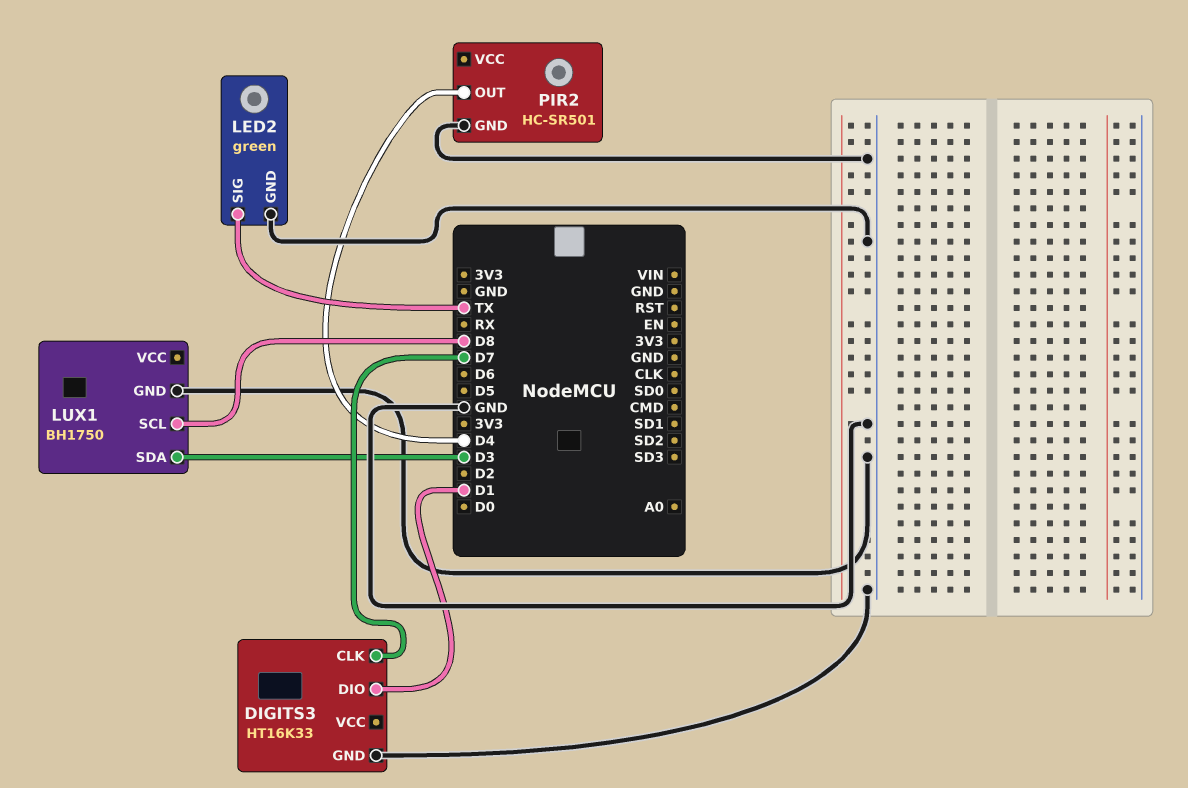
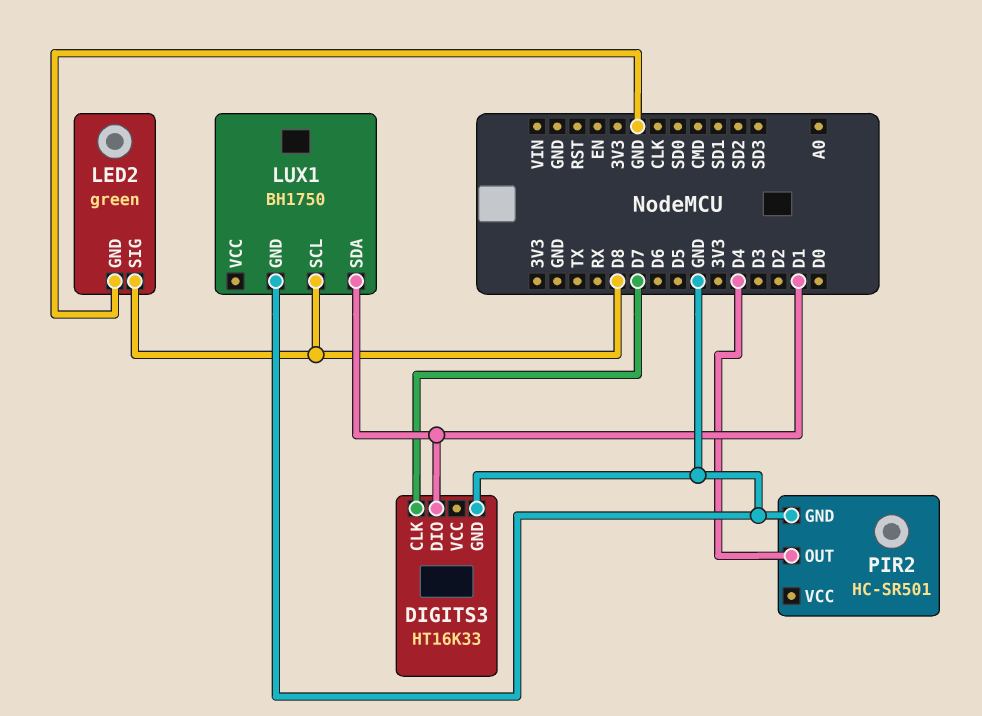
LED2 pin SIG: TX -> D8
LUX1 pin SDA: D3 -> D1

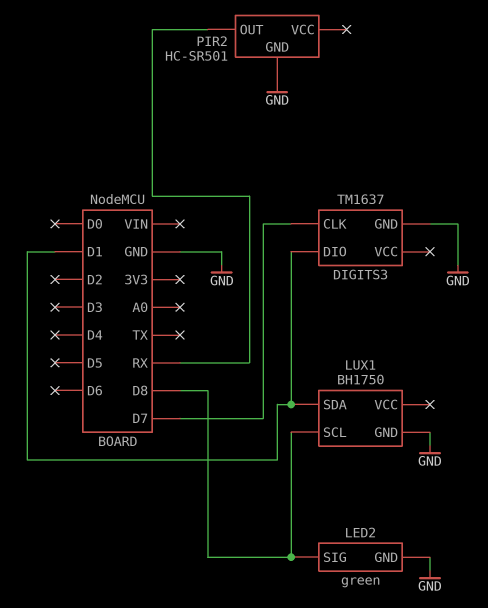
DIGITS3: HT16K33 -> TM1637
PIR2 pin OUT: D4 -> RX

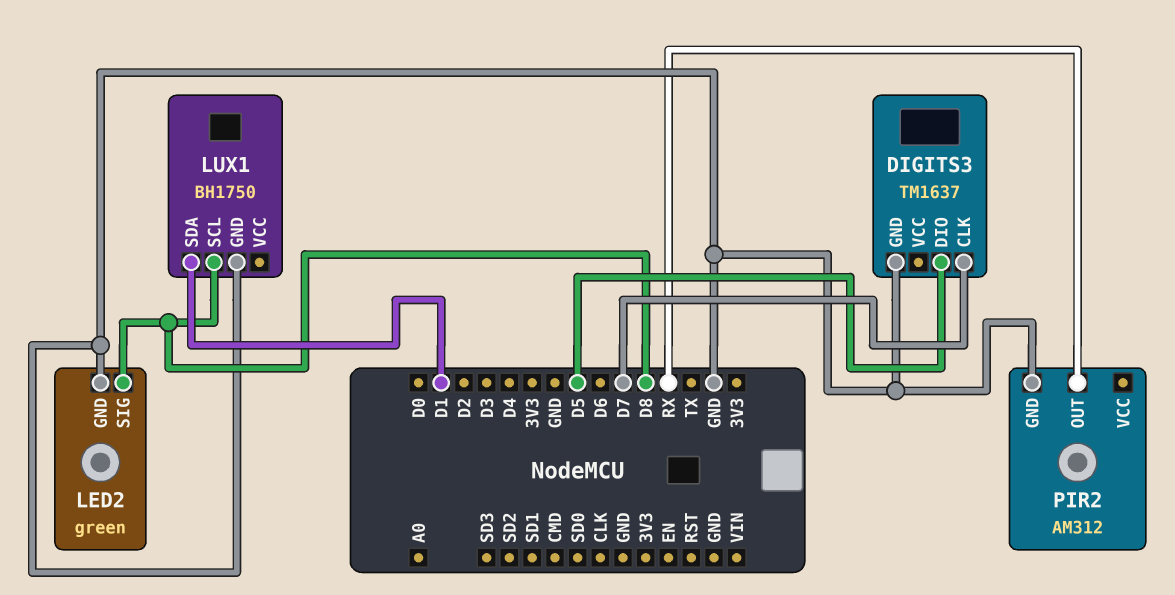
DIGITS3 pin DIO: D1 -> D5
PIR2: HC-SR501 -> AM312

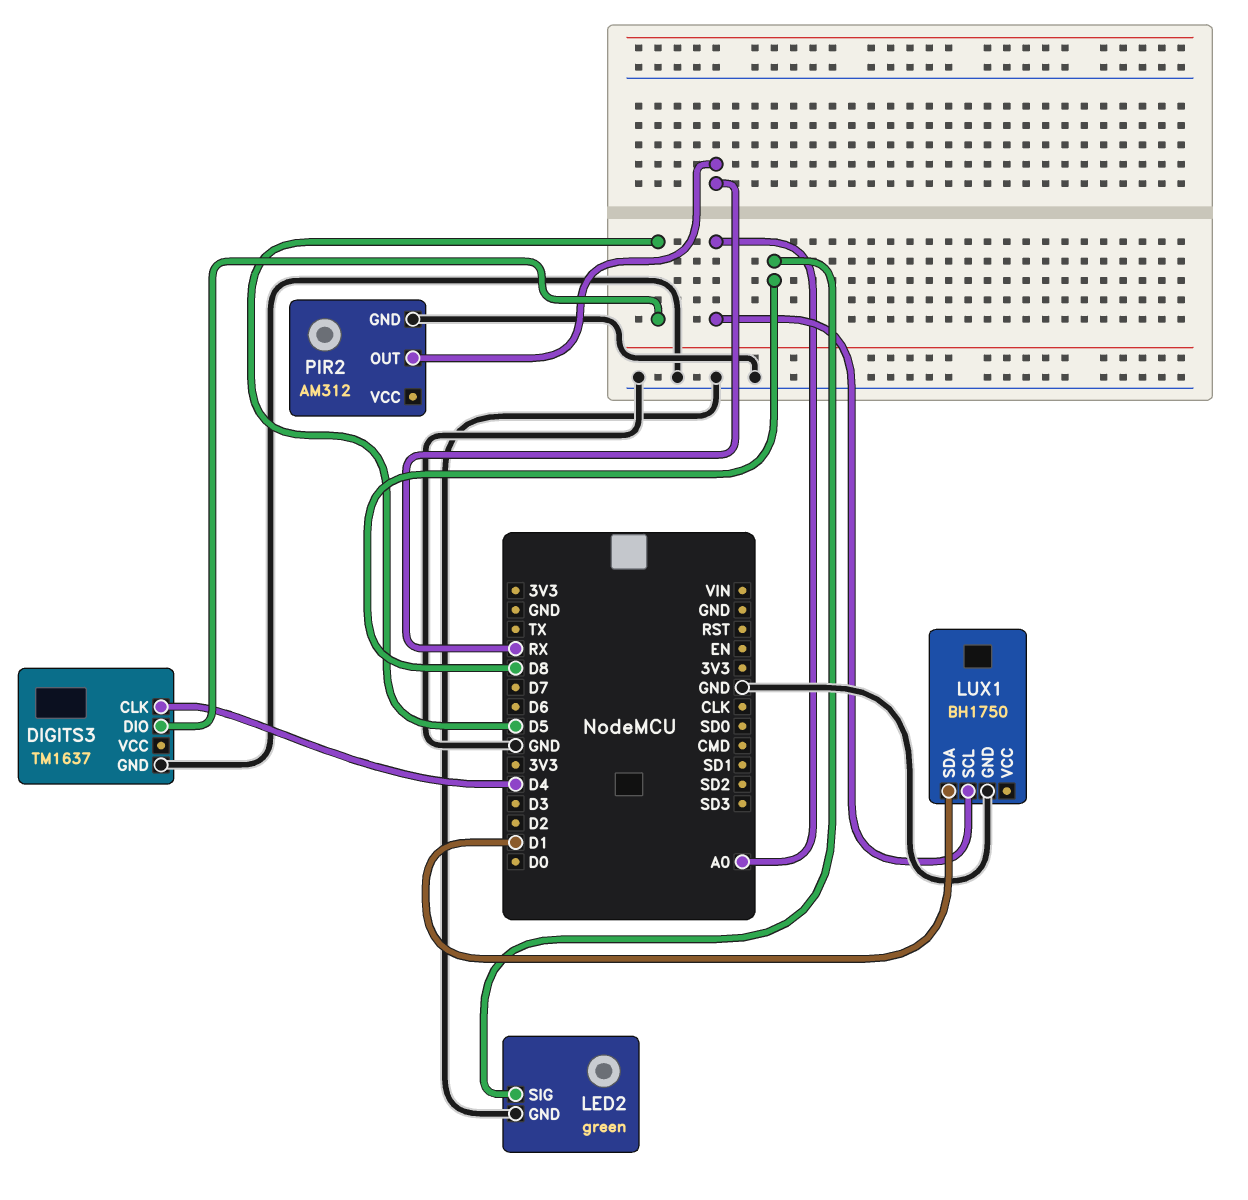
DIGITS3 pin CLK: D7 -> D4
LUX1 pin SCL: D8 -> A0

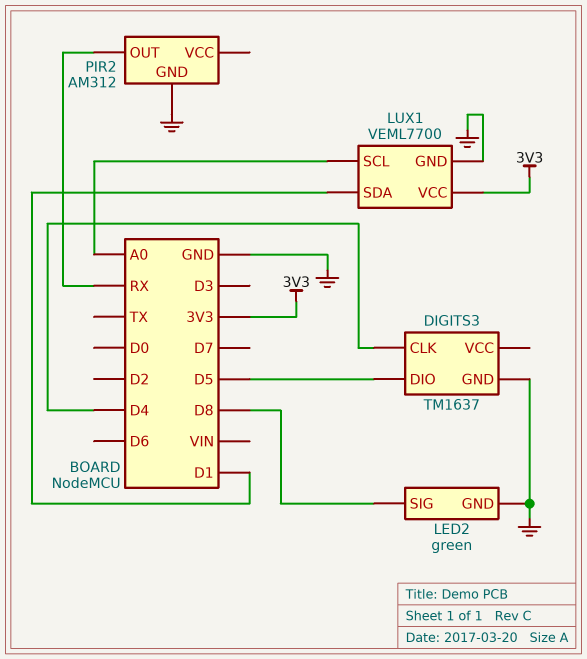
LUX1: BH1750 -> VEML7700
LUX1 pin VCC: none -> 3V3

